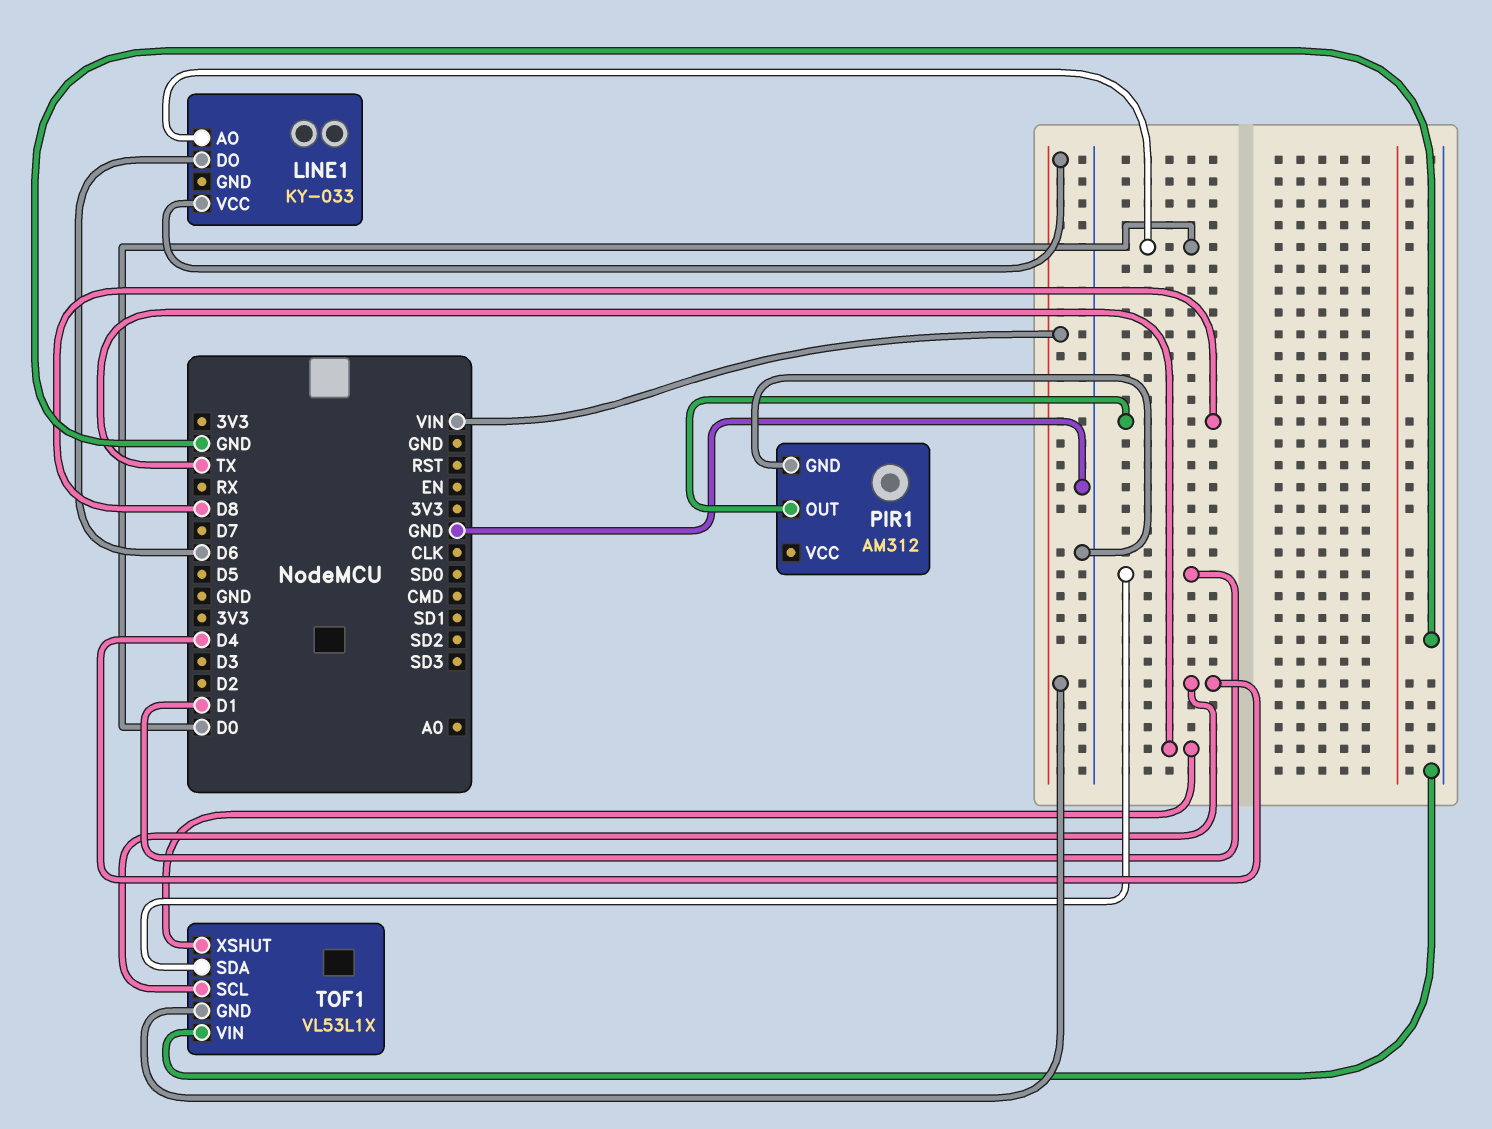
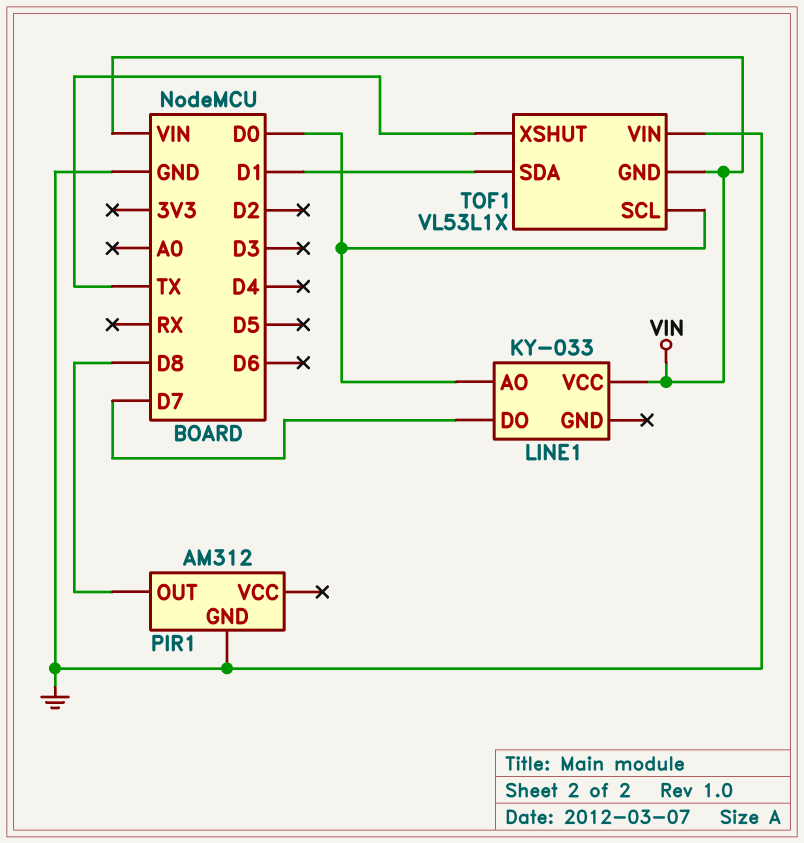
LINE1 pin DO: D6 -> D7
TOF1 pin SCL: D4 -> D0

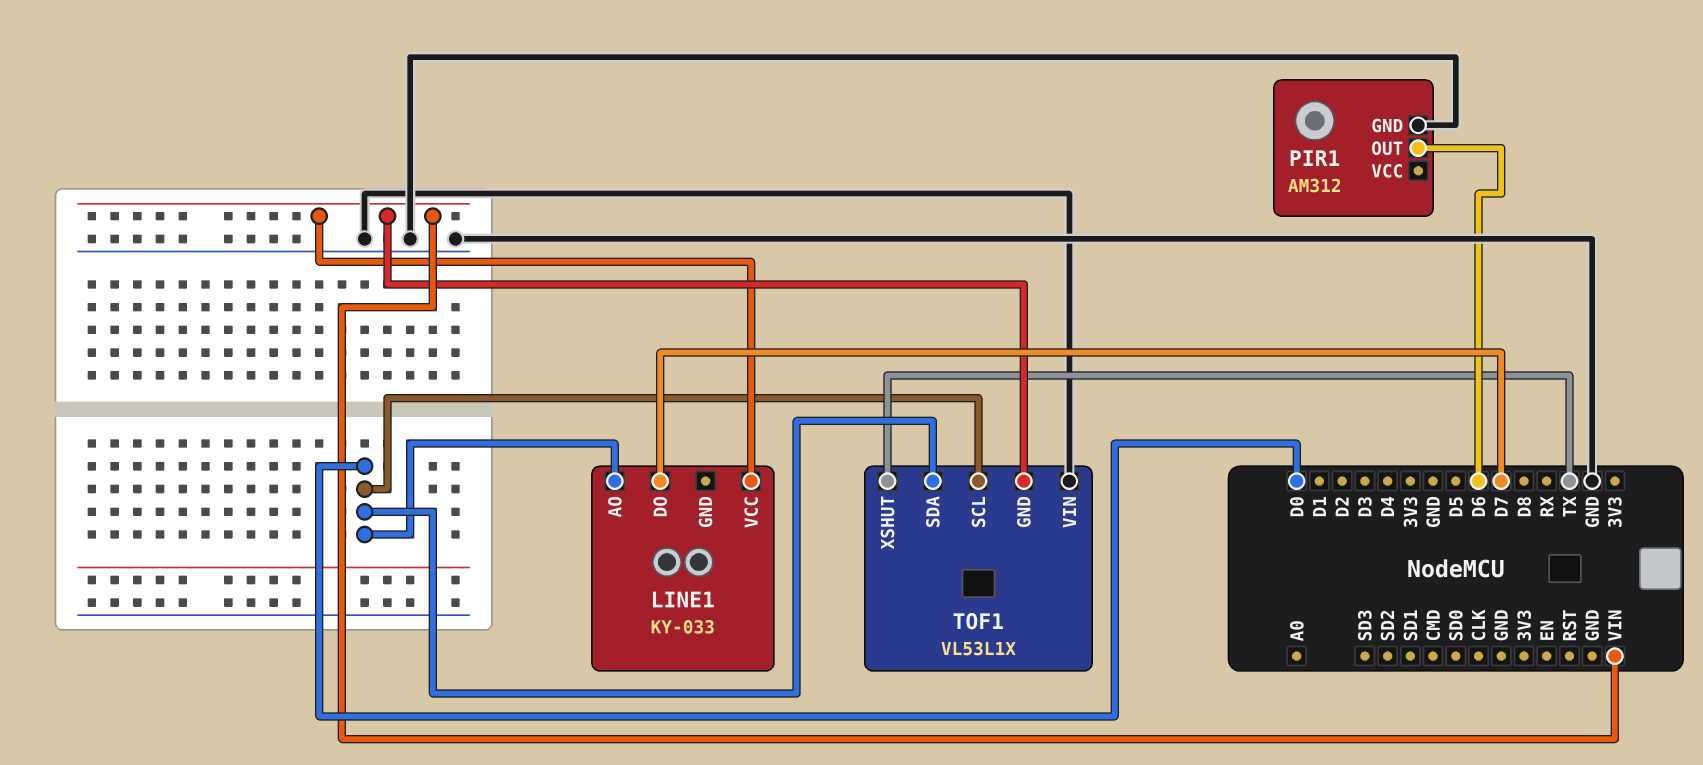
PIR1 pin OUT: D8 -> D6
TOF1 pin SDA: D1 -> D0

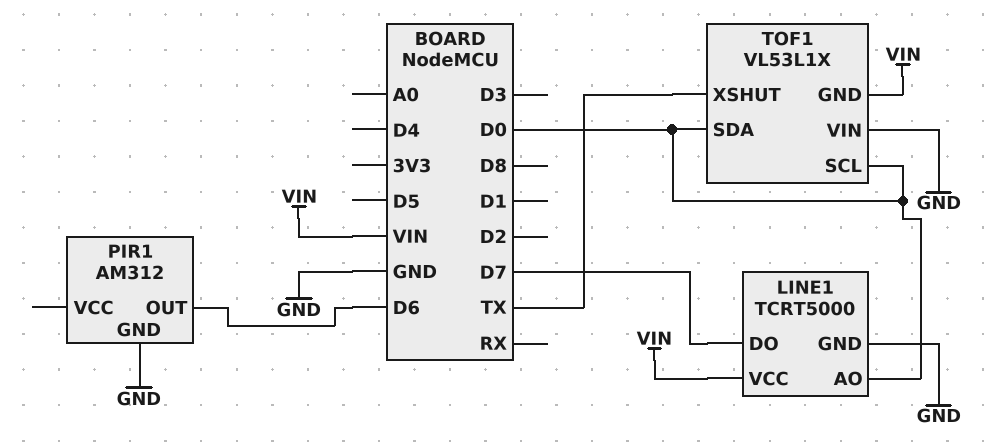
LINE1: KY-033 -> TCRT5000
LINE1 pin GND: none -> GND

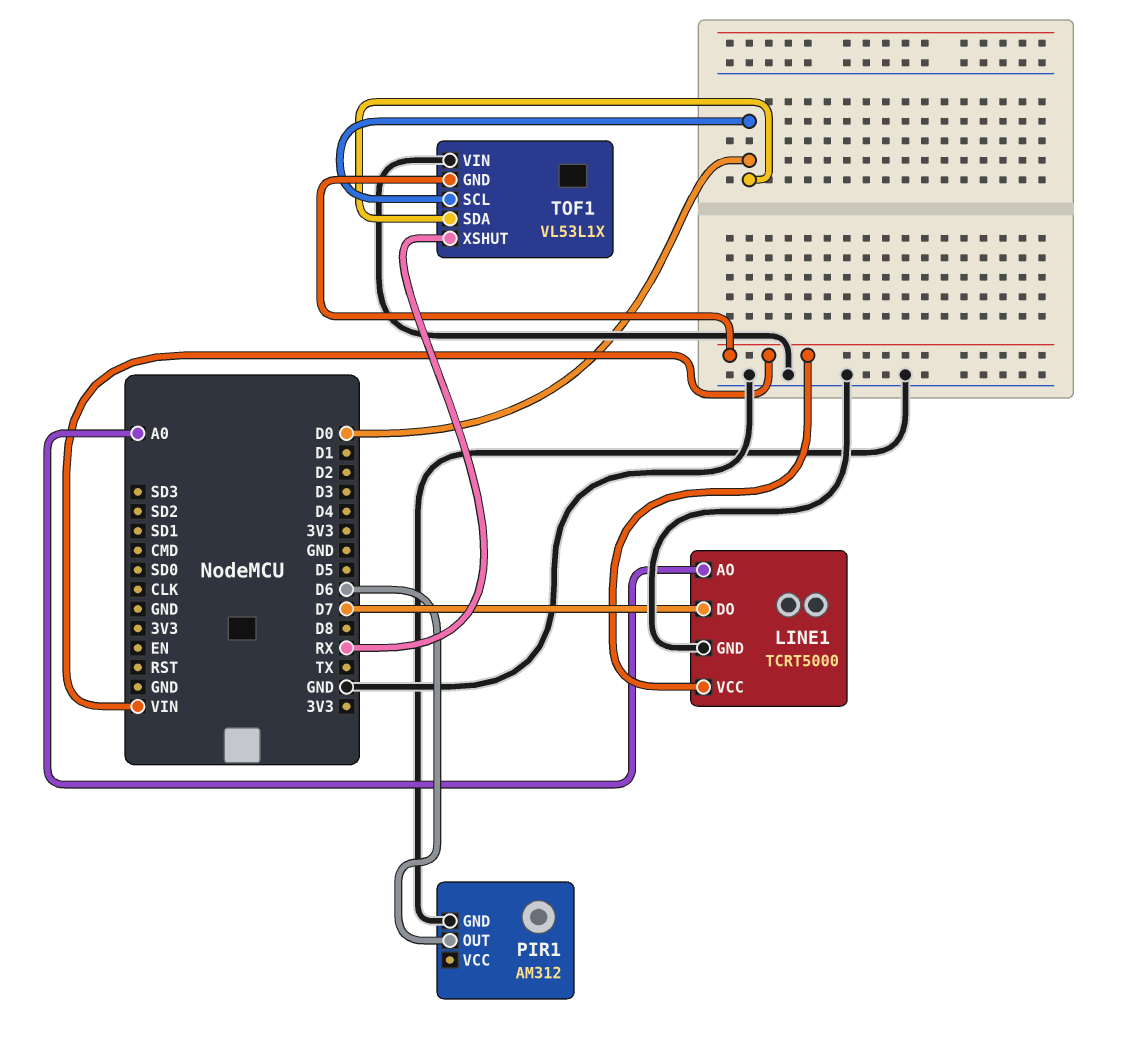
LINE1 pin AO: D0 -> A0
TOF1 pin XSHUT: TX -> RX

